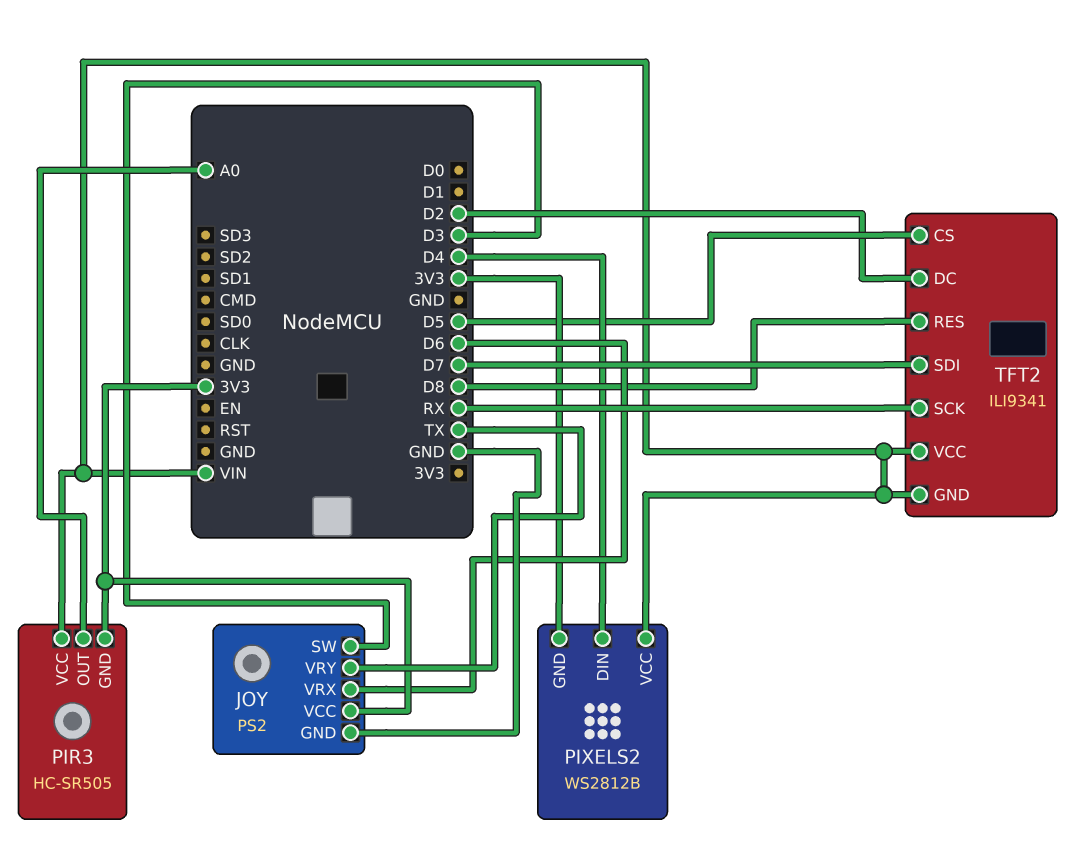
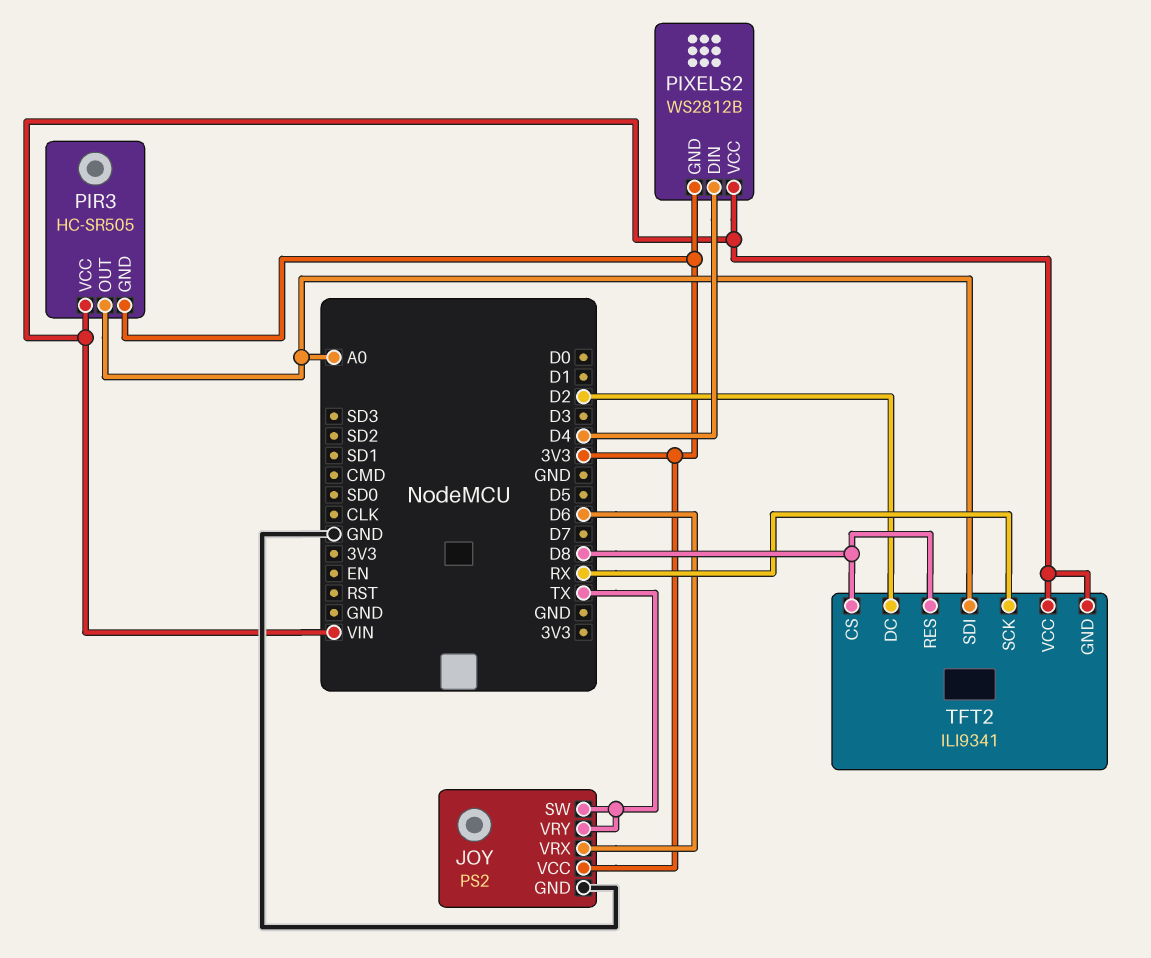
JOY pin SW: D3 -> TX
TFT2 pin CS: D5 -> D8
TFT2 pin SDI: D7 -> A0

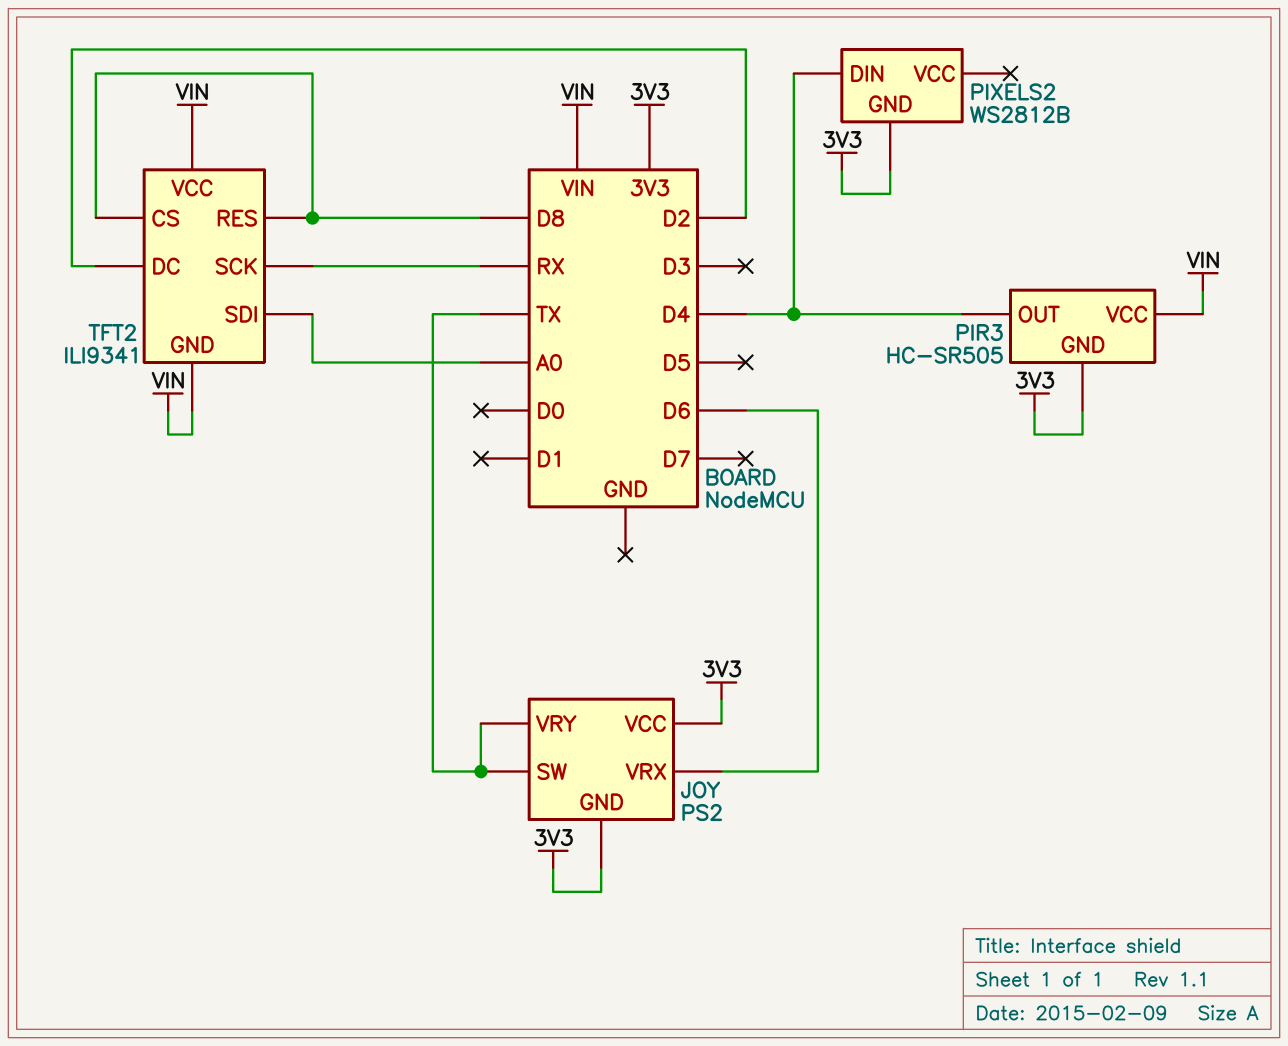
JOY pin GND: GND -> 3V3
PIR3 pin OUT: A0 -> D4
PIXELS2 pin VCC: VIN -> none

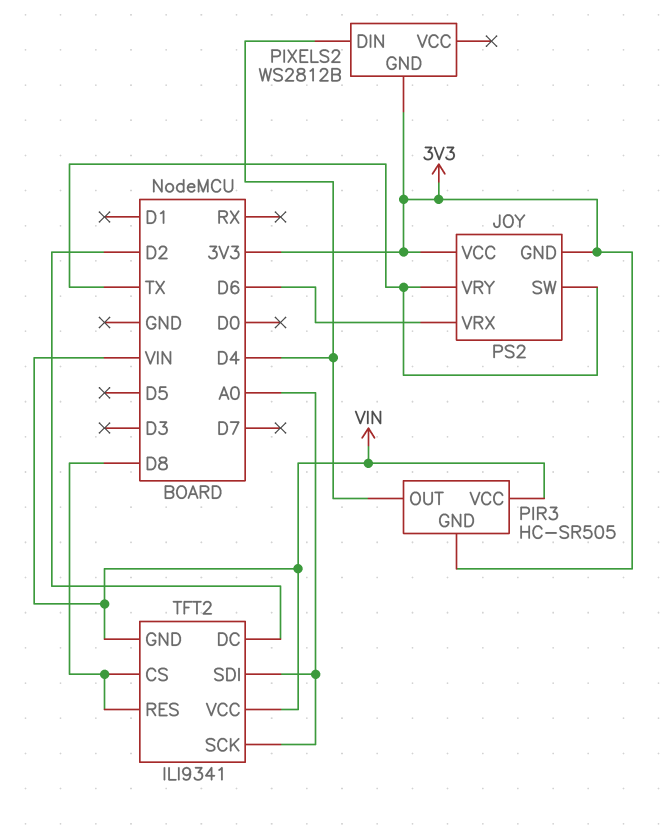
TFT2 pin SCK: RX -> A0

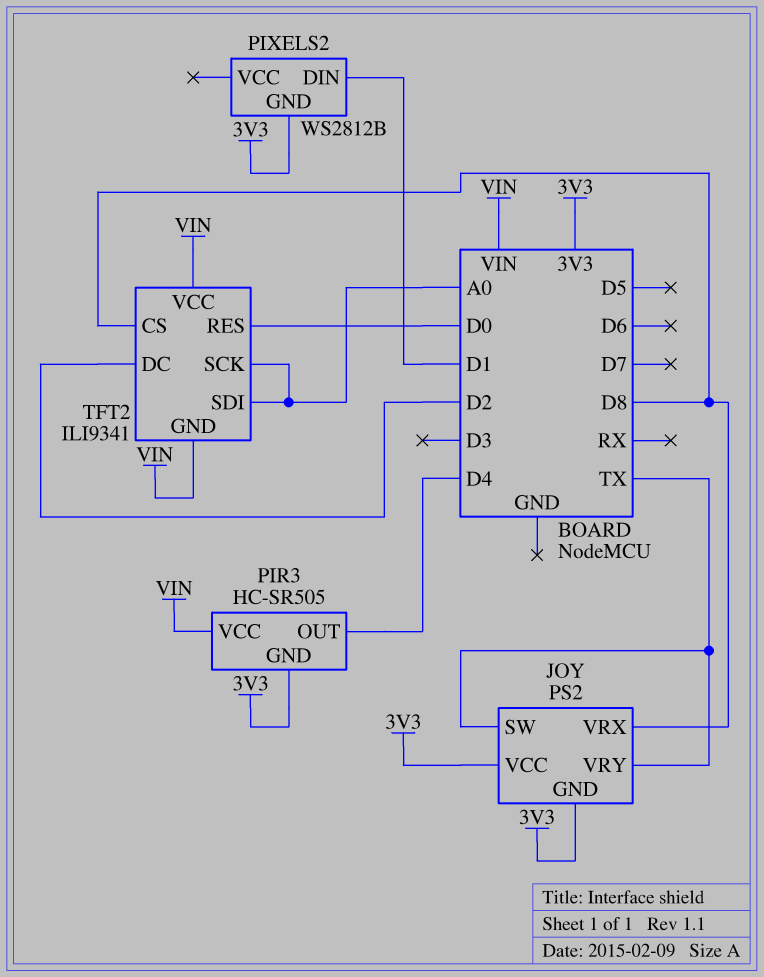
JOY pin VRX: D6 -> D8
PIXELS2 pin DIN: D4 -> D1
TFT2 pin RES: D8 -> D0

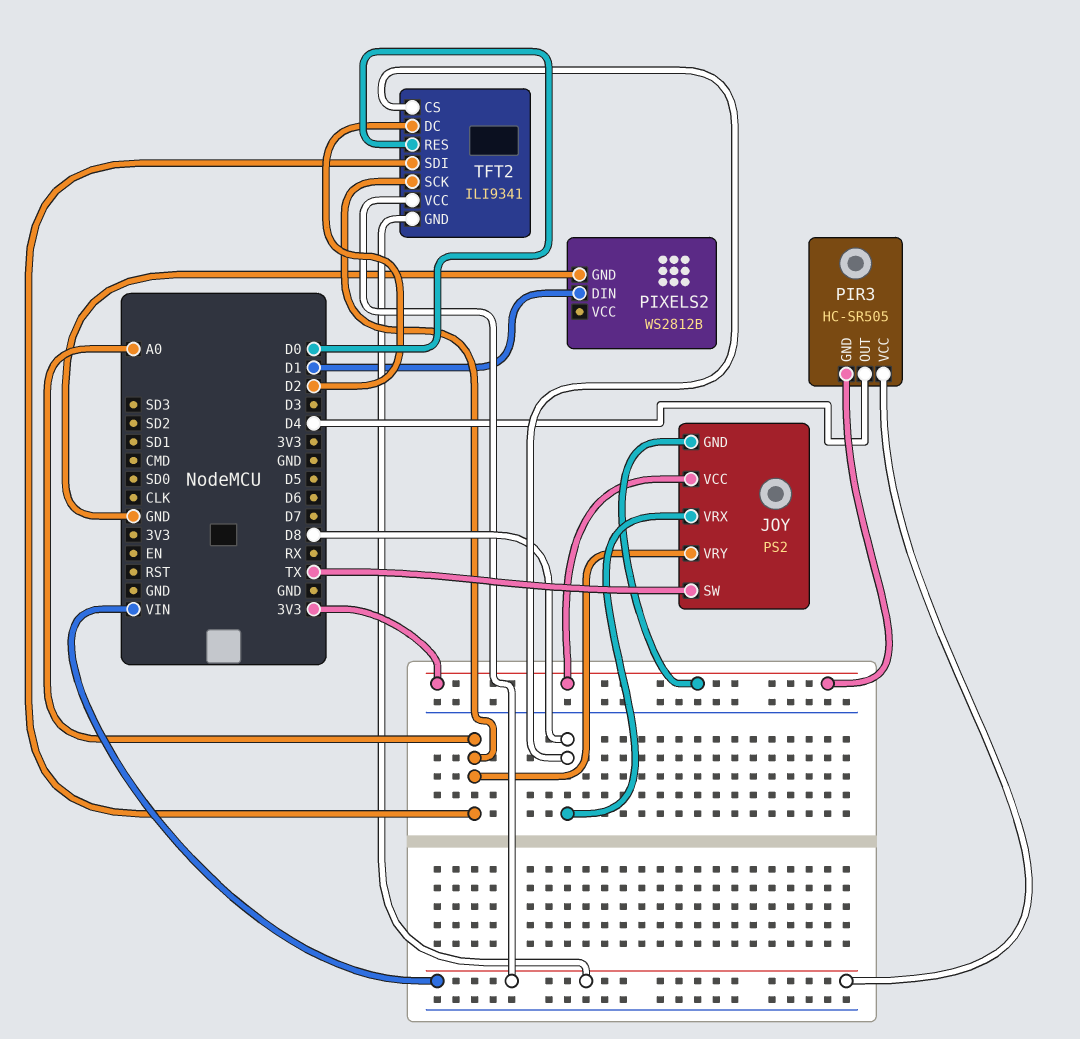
JOY pin VRY: TX -> A0
PIXELS2 pin GND: 3V3 -> GND

